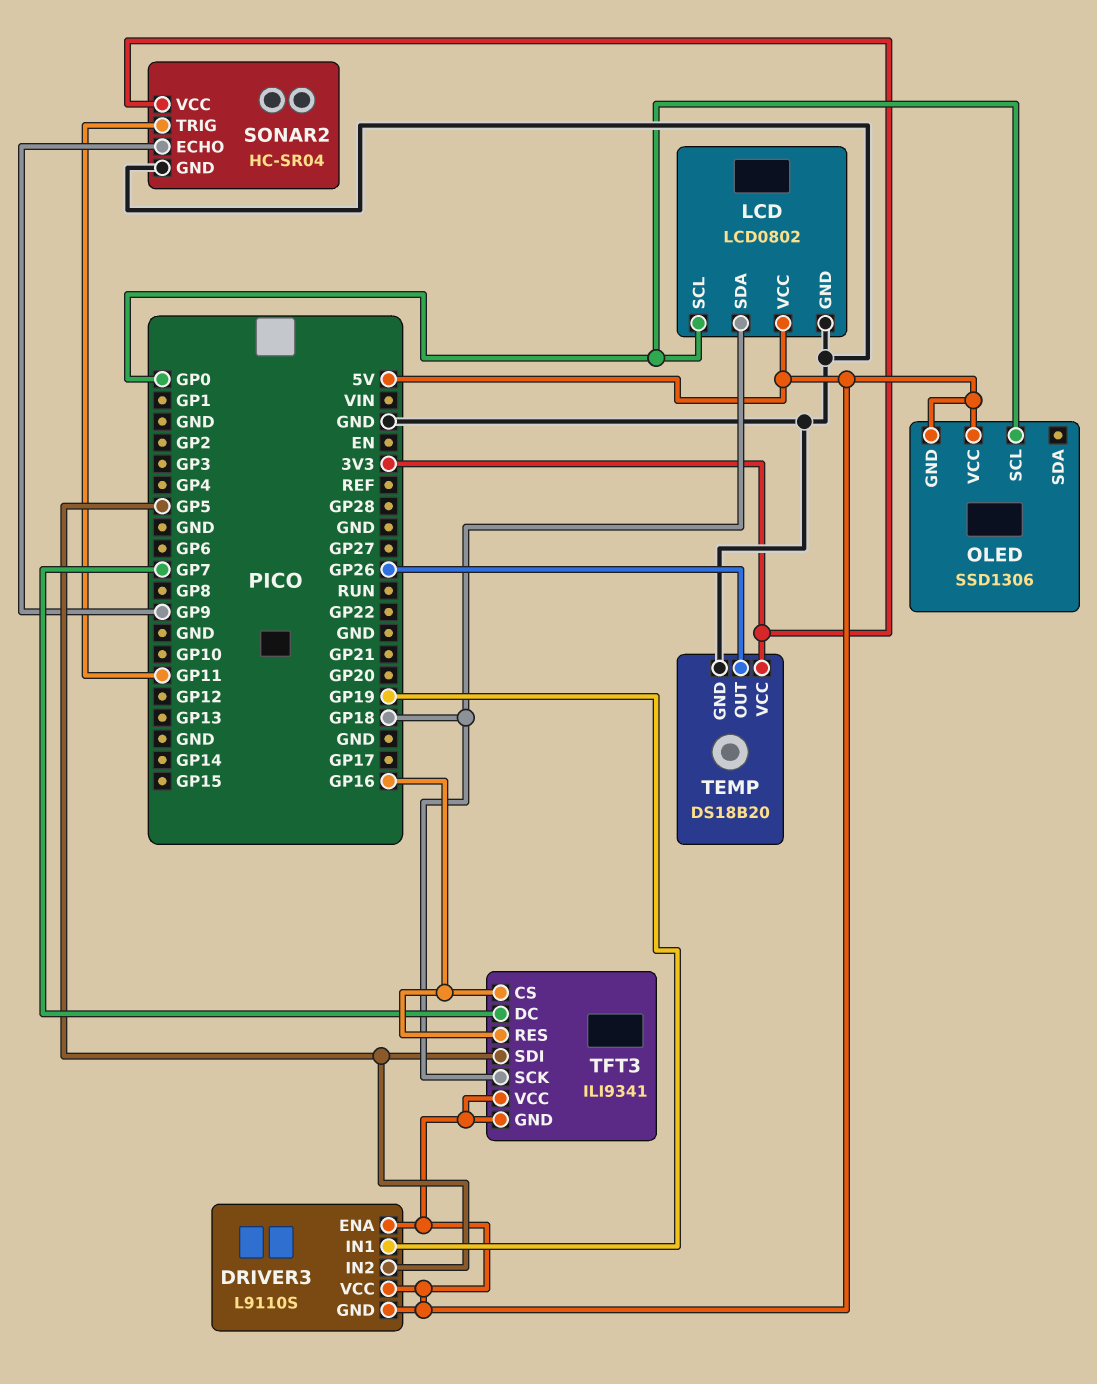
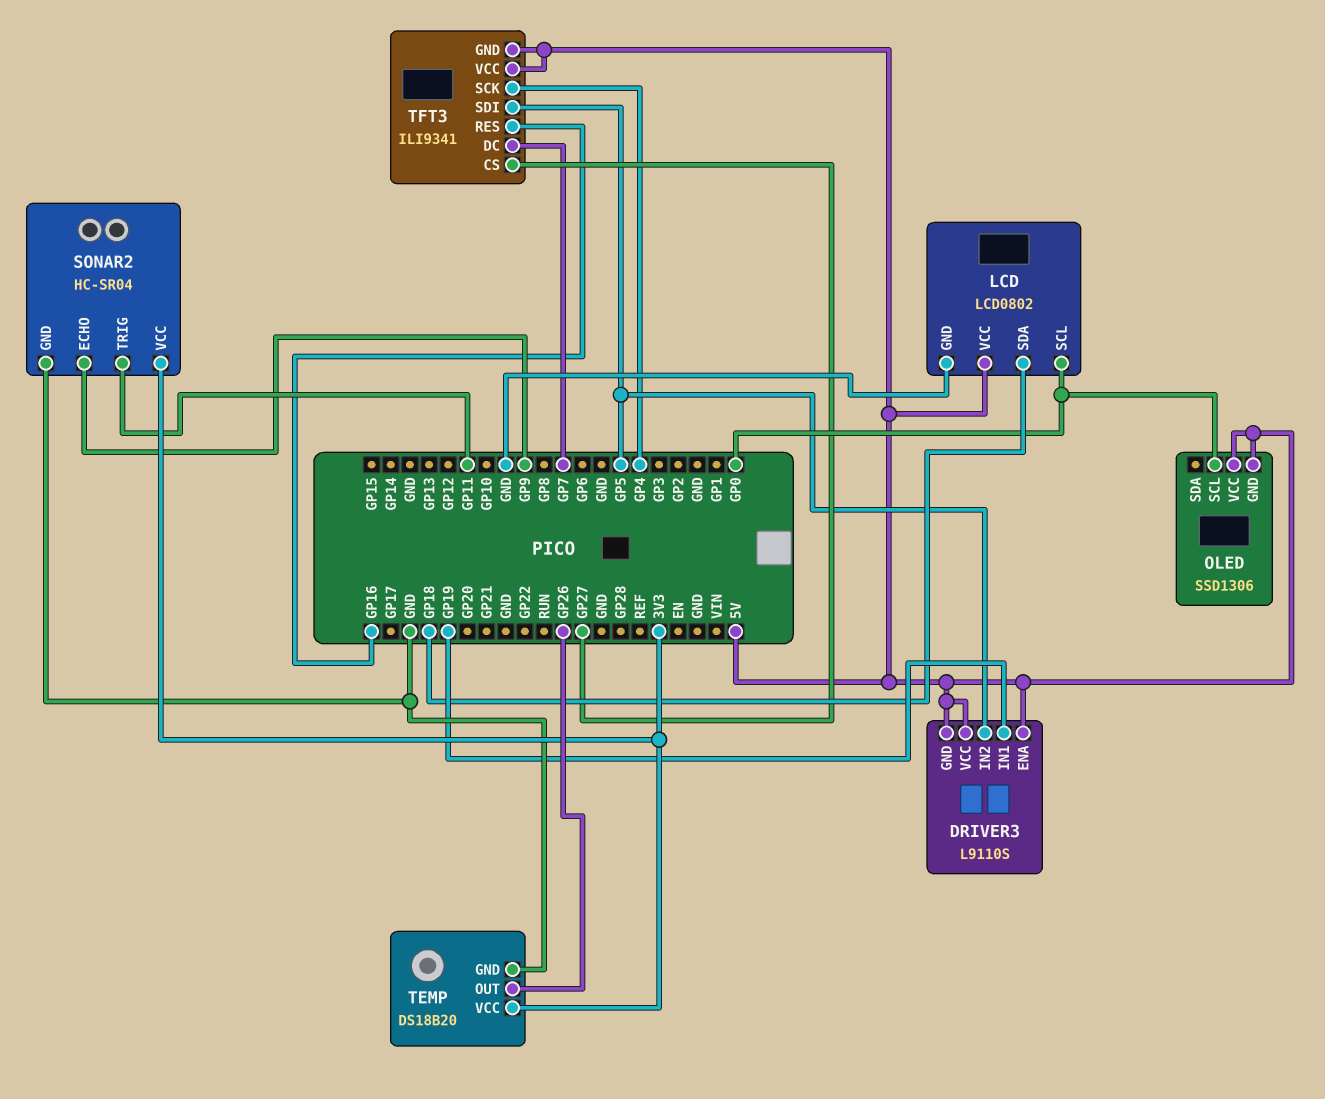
TFT3 pin CS: GP16 -> GP27
TFT3 pin SCK: GP18 -> GP4

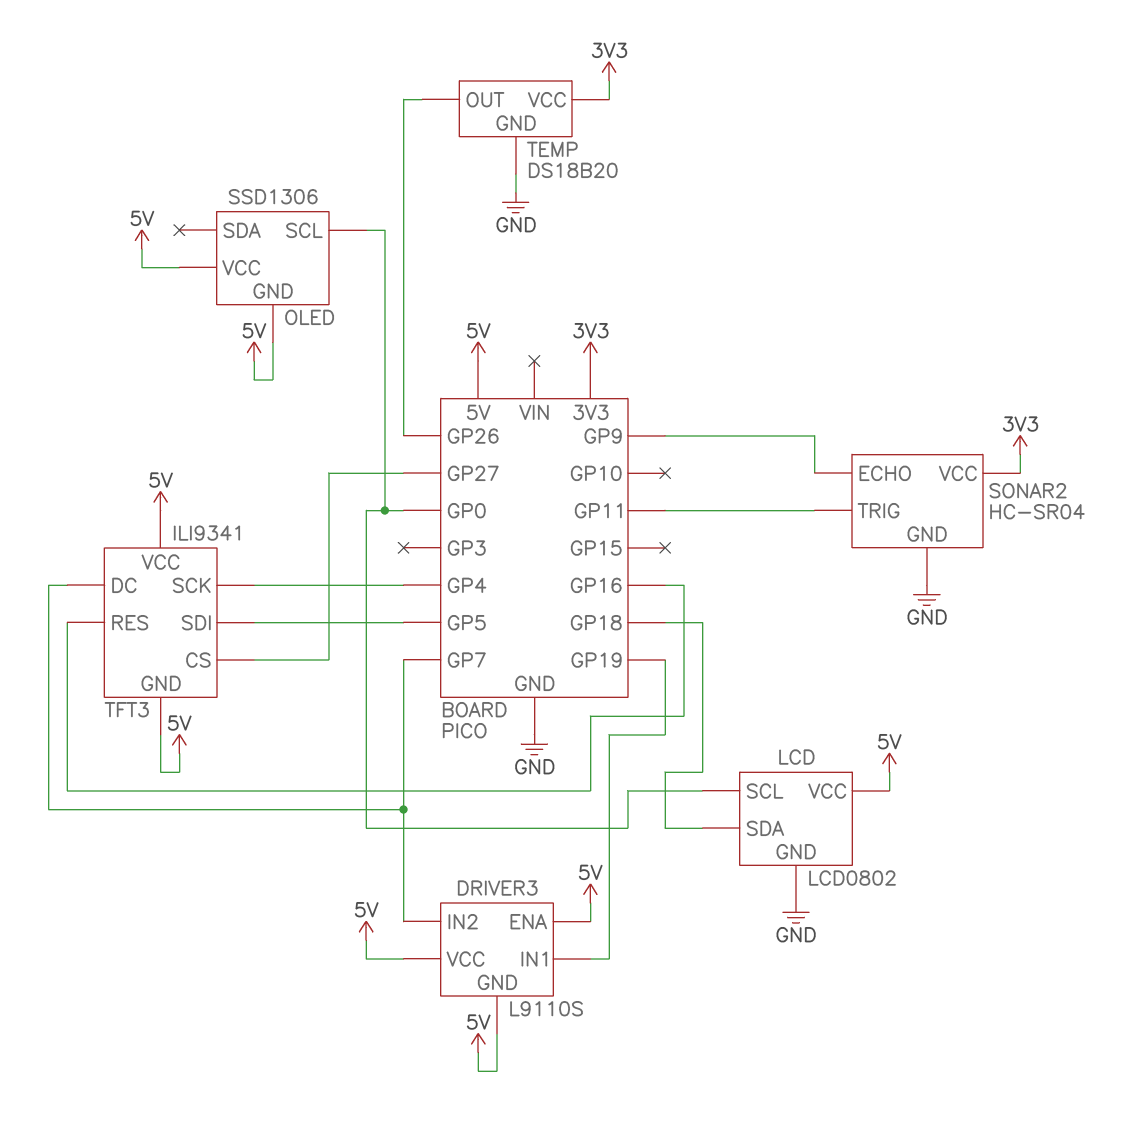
DRIVER3 pin IN2: GP5 -> GP7

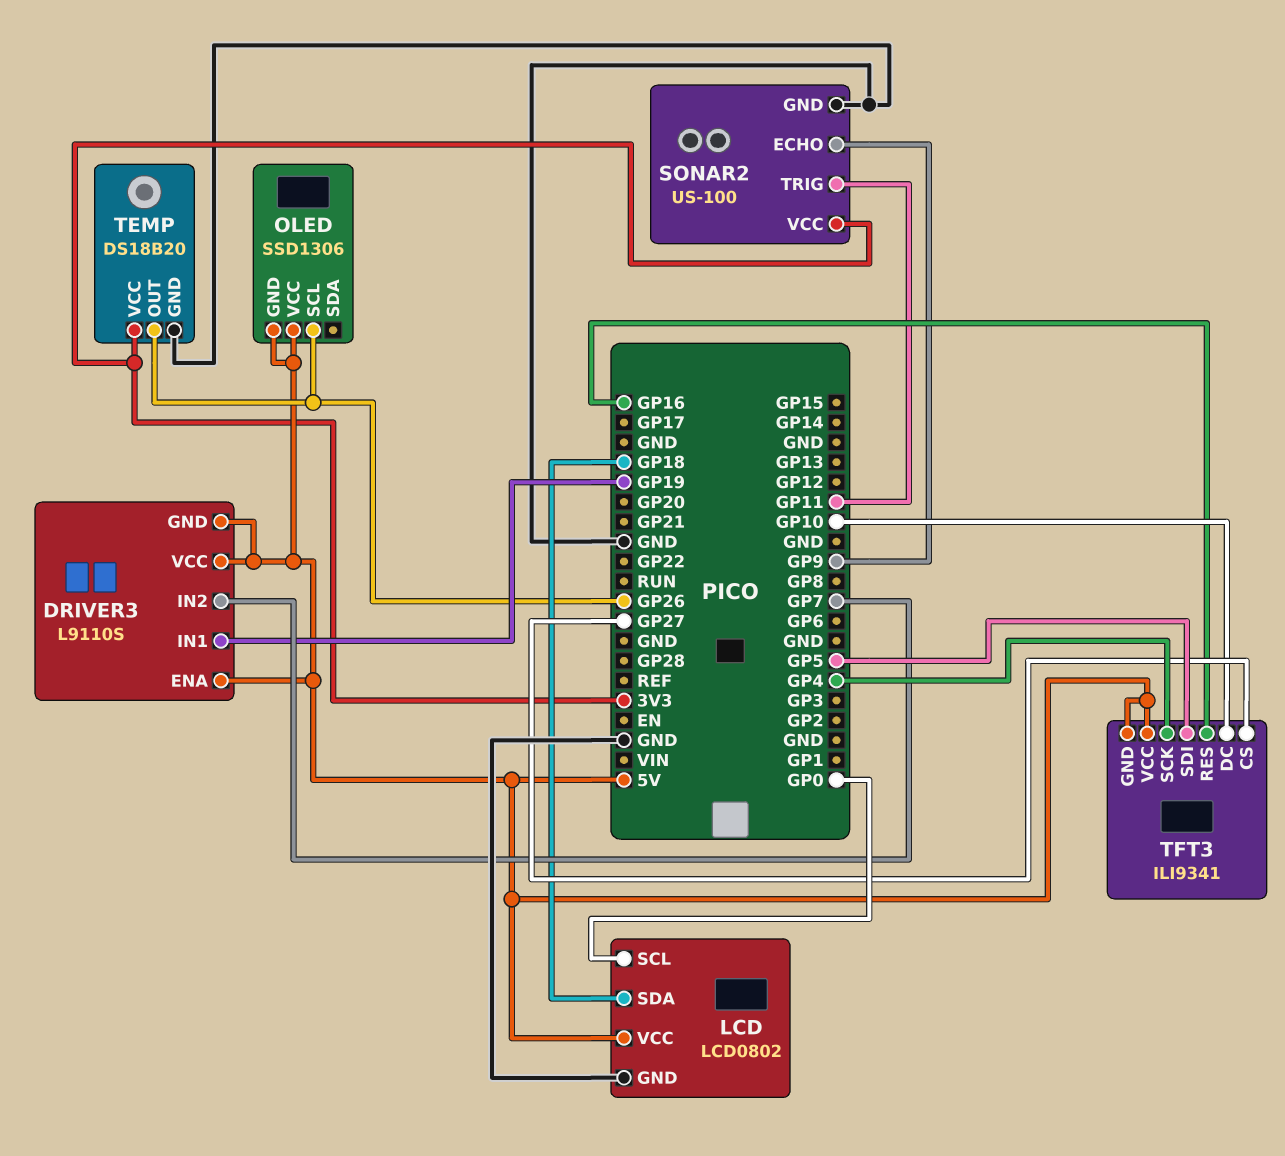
OLED pin SCL: GP0 -> GP26
SONAR2: HC-SR04 -> US-100
TFT3 pin DC: GP7 -> GP10

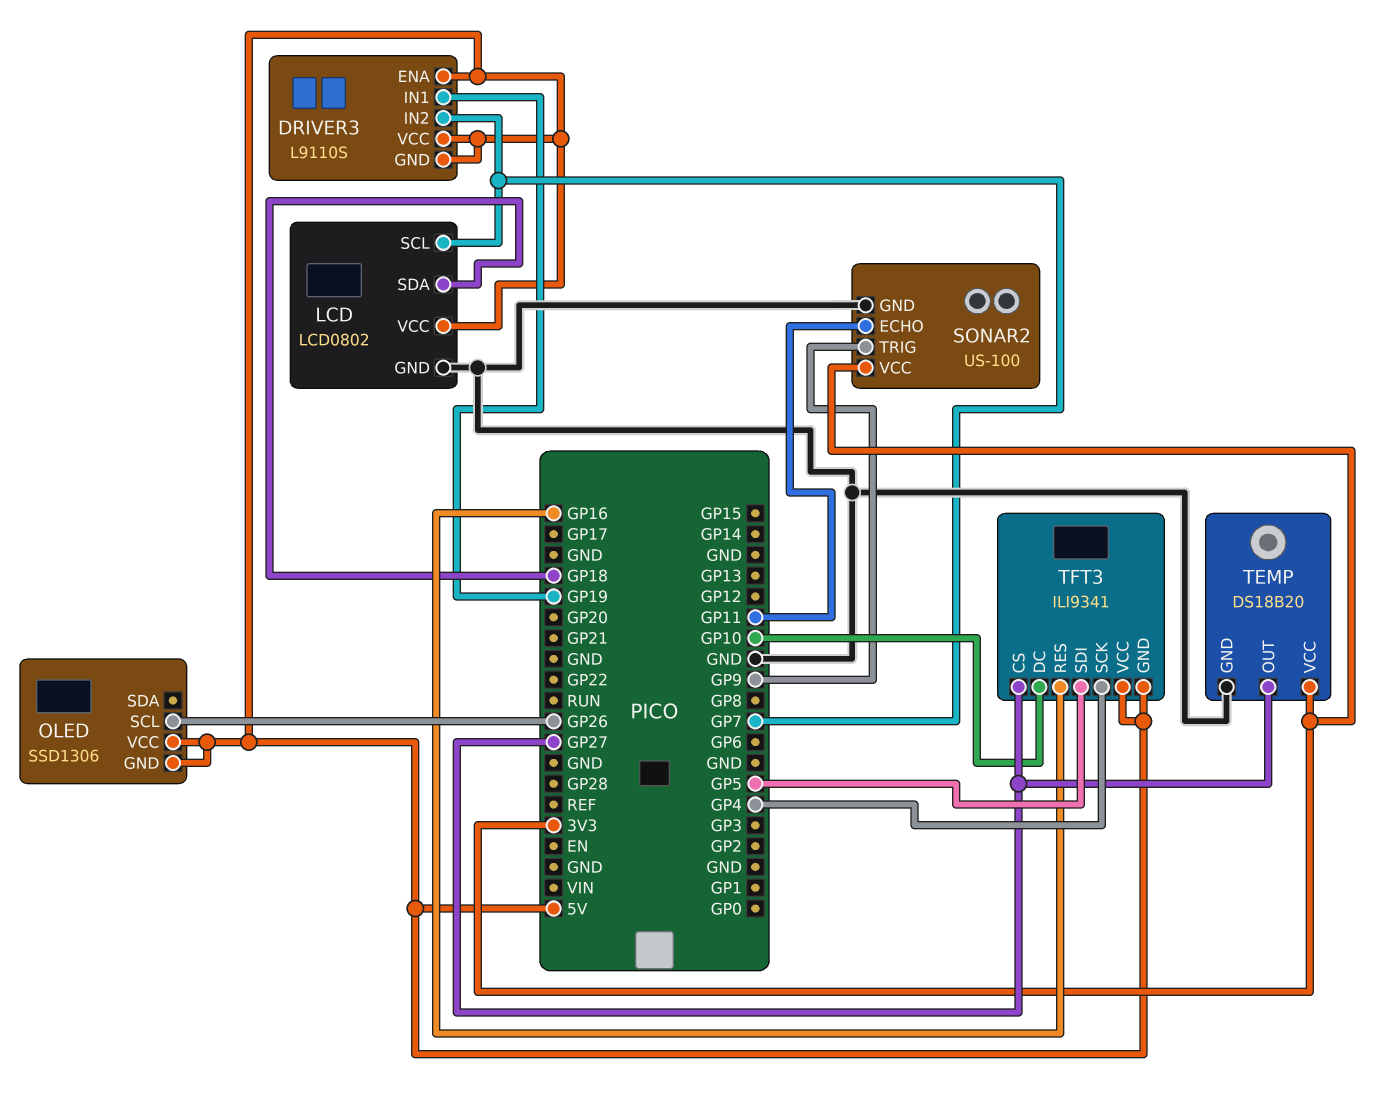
LCD pin SCL: GP0 -> GP7
SONAR2 pin ECHO: GP9 -> GP11
SONAR2 pin TRIG: GP11 -> GP9
TEMP pin OUT: GP26 -> GP27

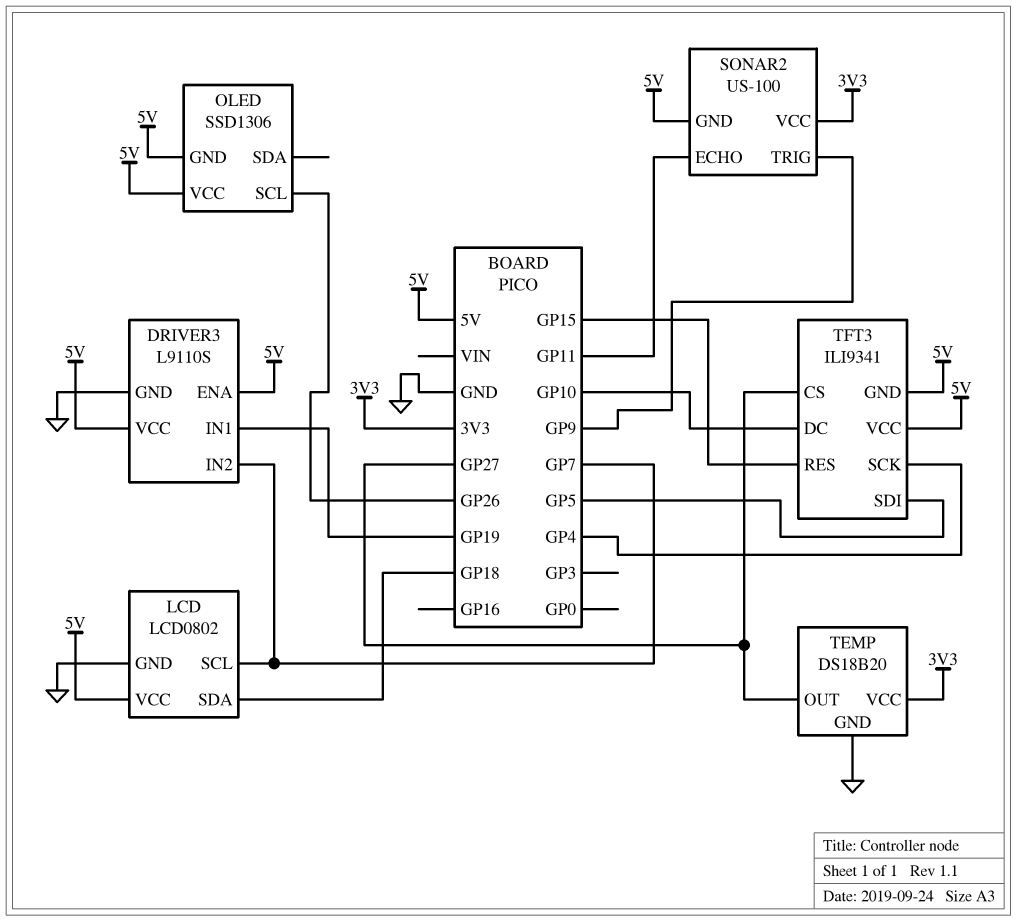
DRIVER3 pin GND: 5V -> GND
SONAR2 pin GND: GND -> 5V
TFT3 pin RES: GP16 -> GP15

